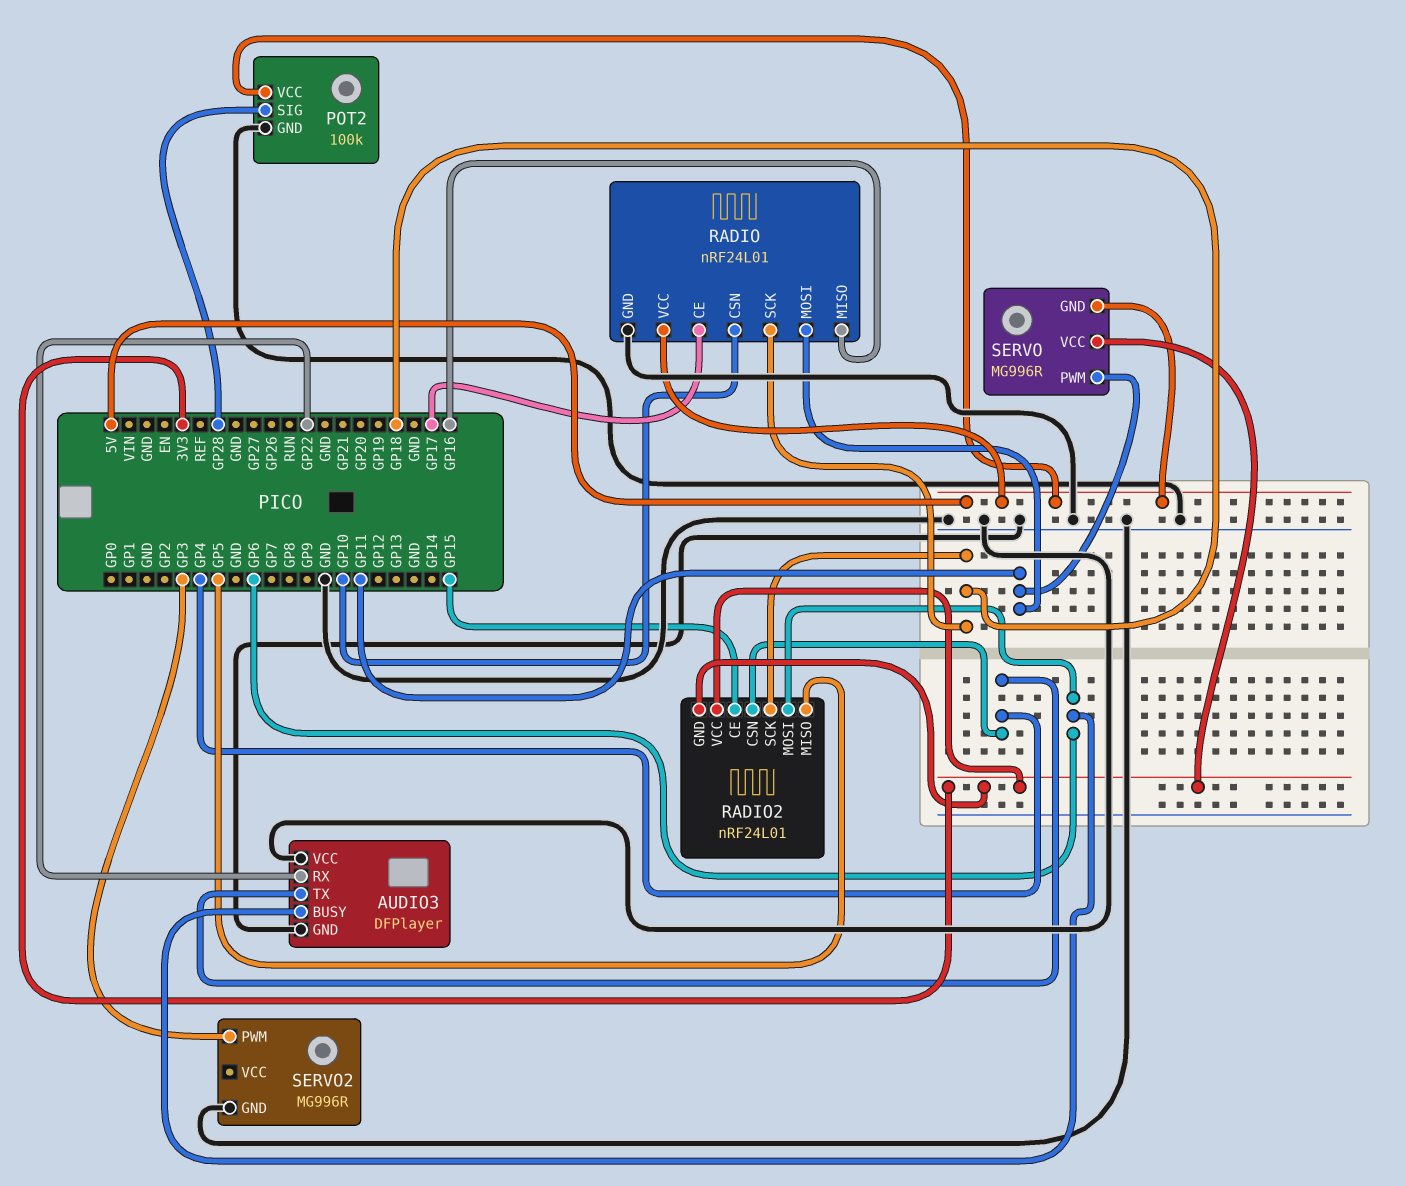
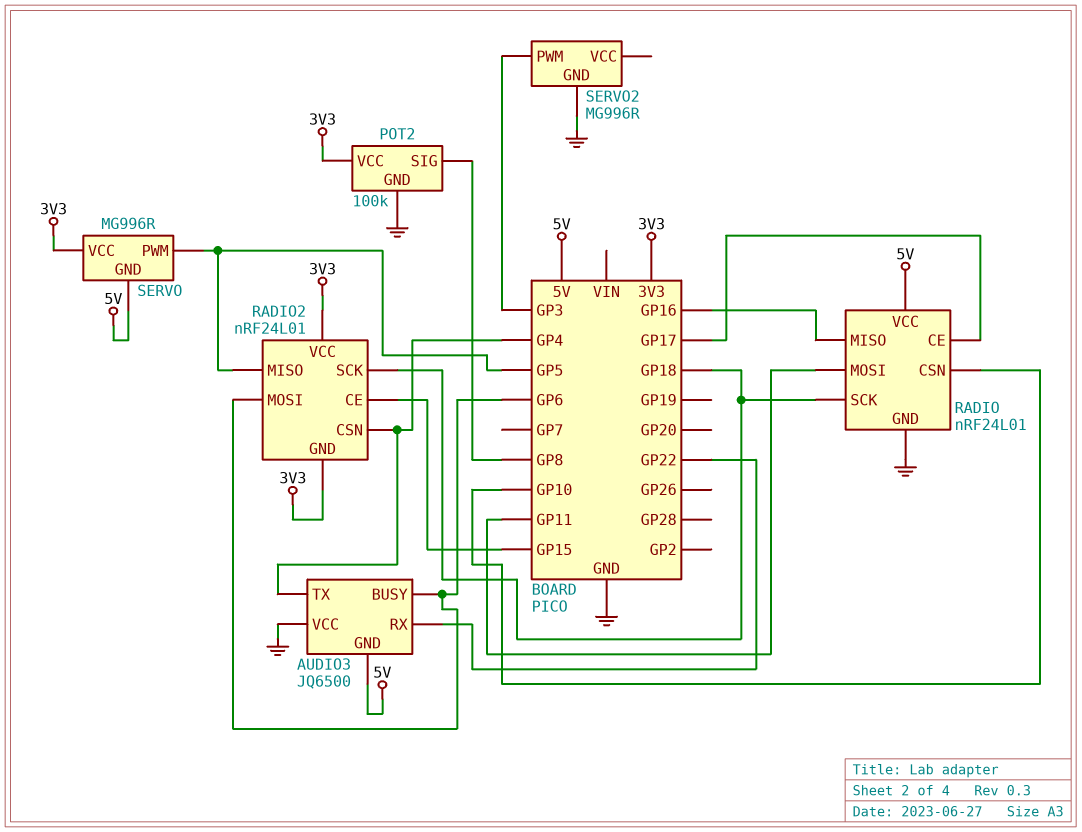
AUDIO3: DFPlayer -> JQ6500
AUDIO3 pin GND: GND -> 5V
POT2 pin SIG: GP28 -> GP8
POT2 pin VCC: 5V -> 3V3
SERVO pin PWM: GP11 -> GP5

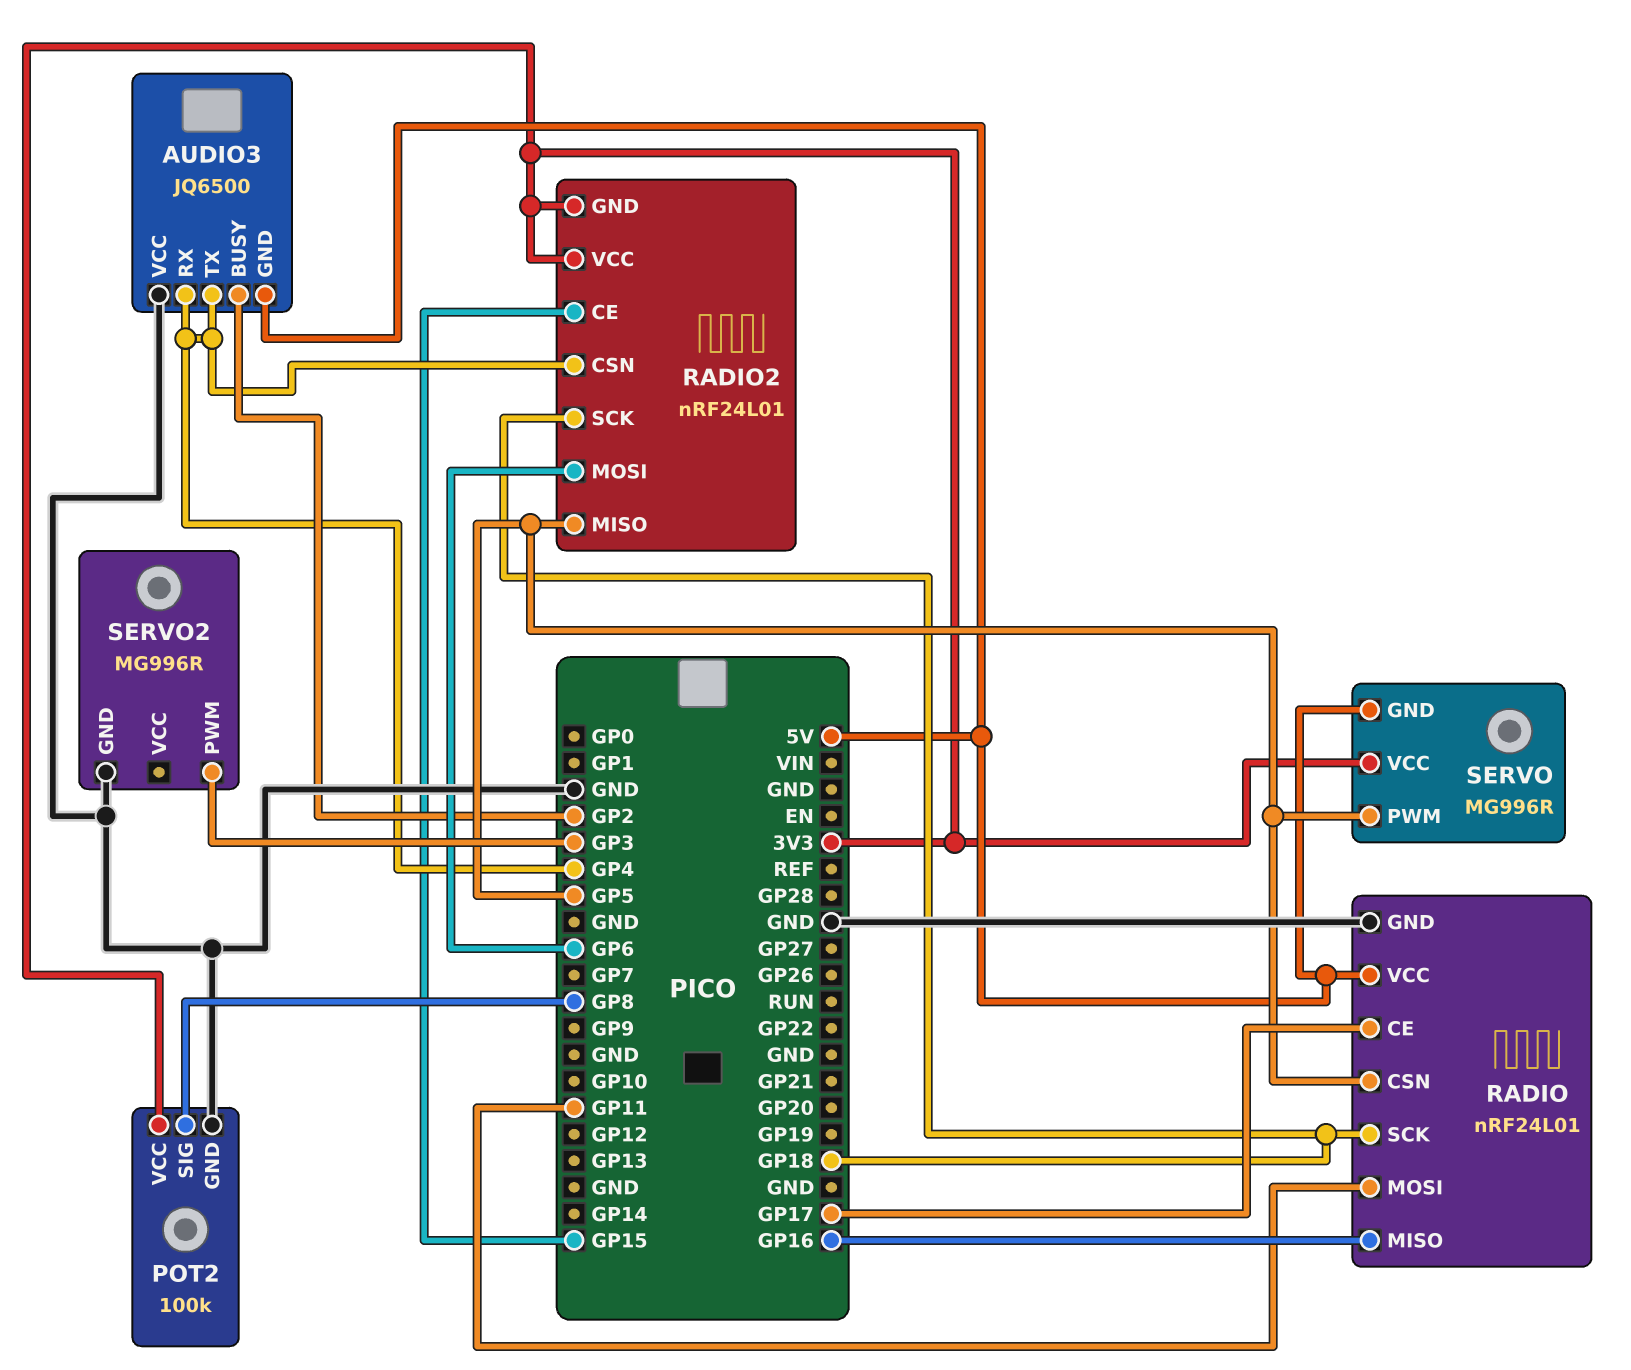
AUDIO3 pin BUSY: GP6 -> GP2
AUDIO3 pin RX: GP22 -> GP4
RADIO pin CSN: GP10 -> GP5

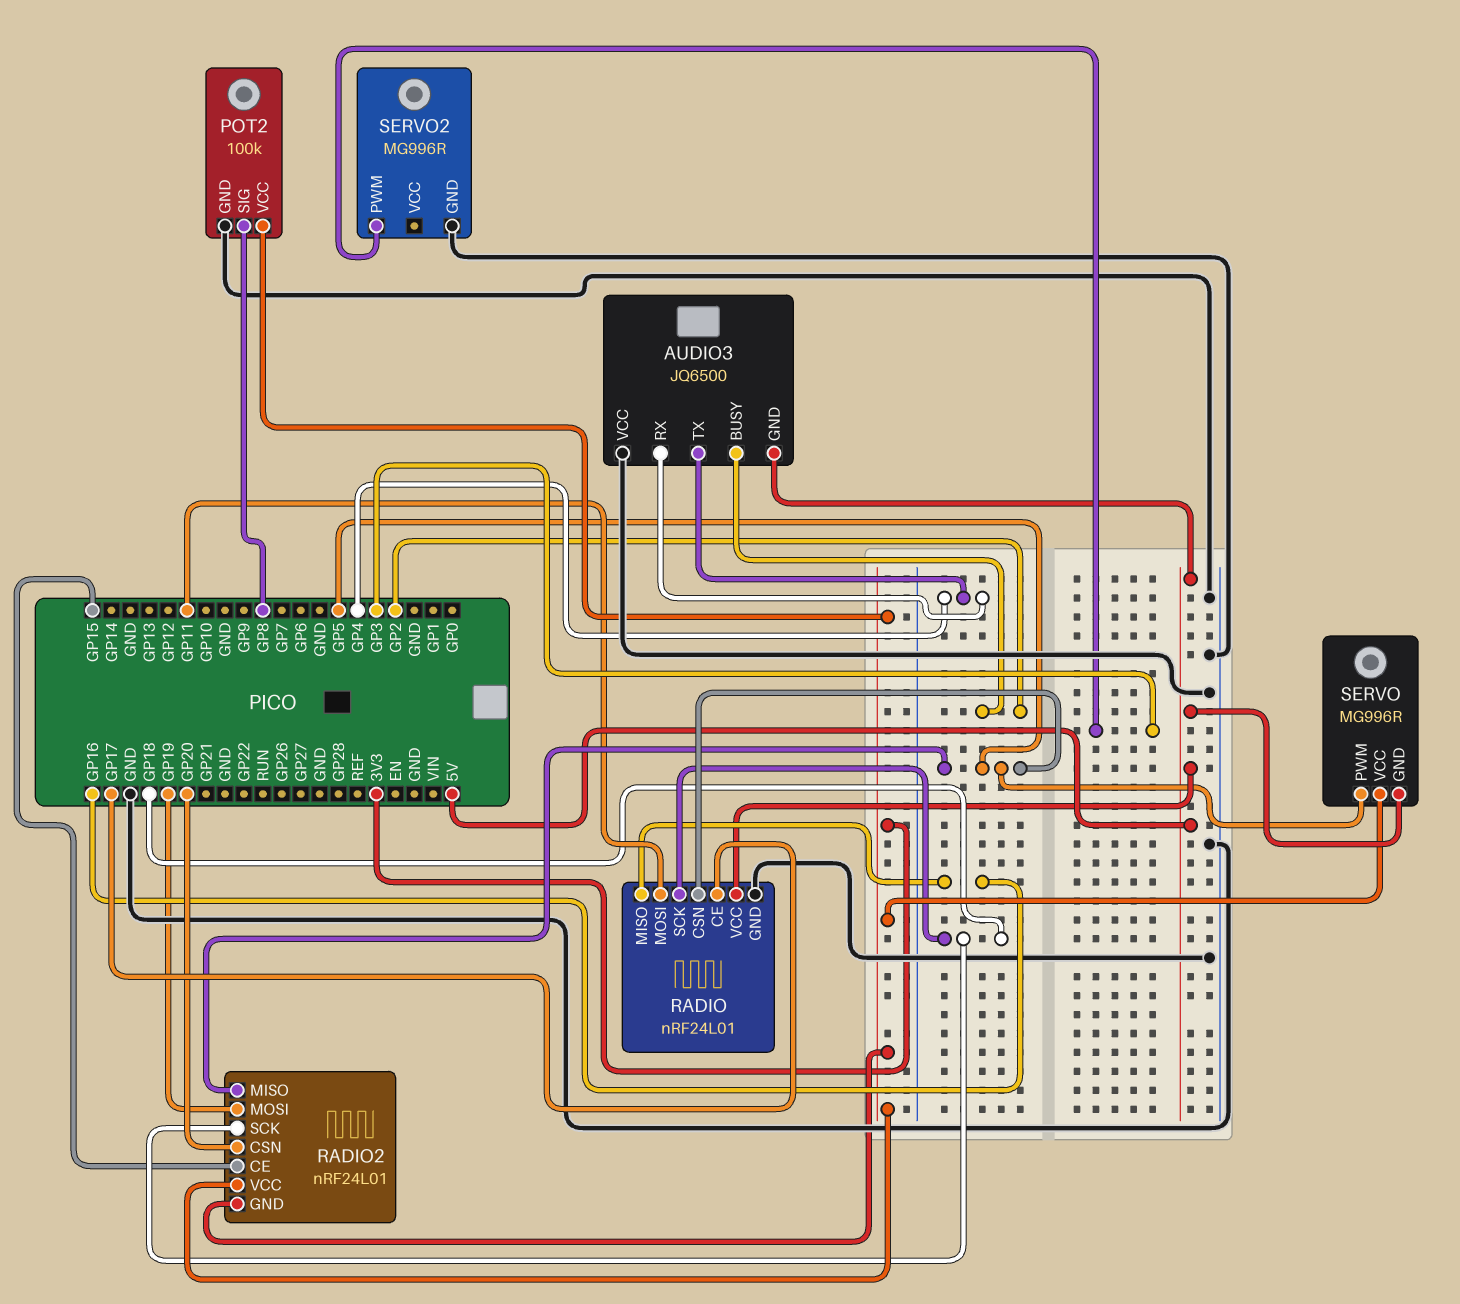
RADIO2 pin CSN: GP4 -> GP20
RADIO2 pin MOSI: GP6 -> GP19

